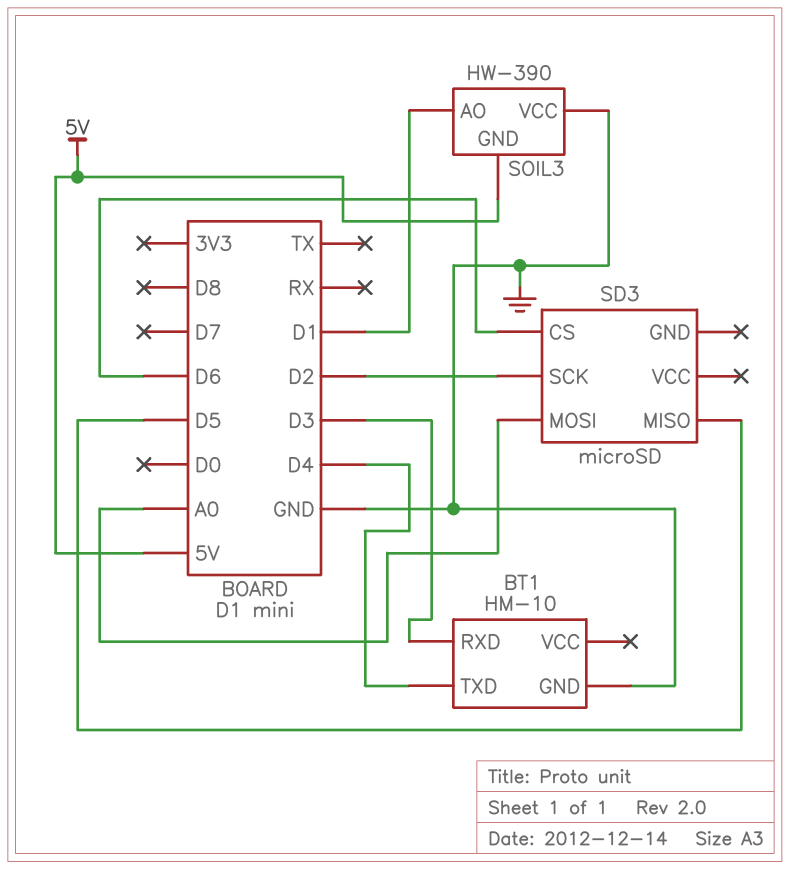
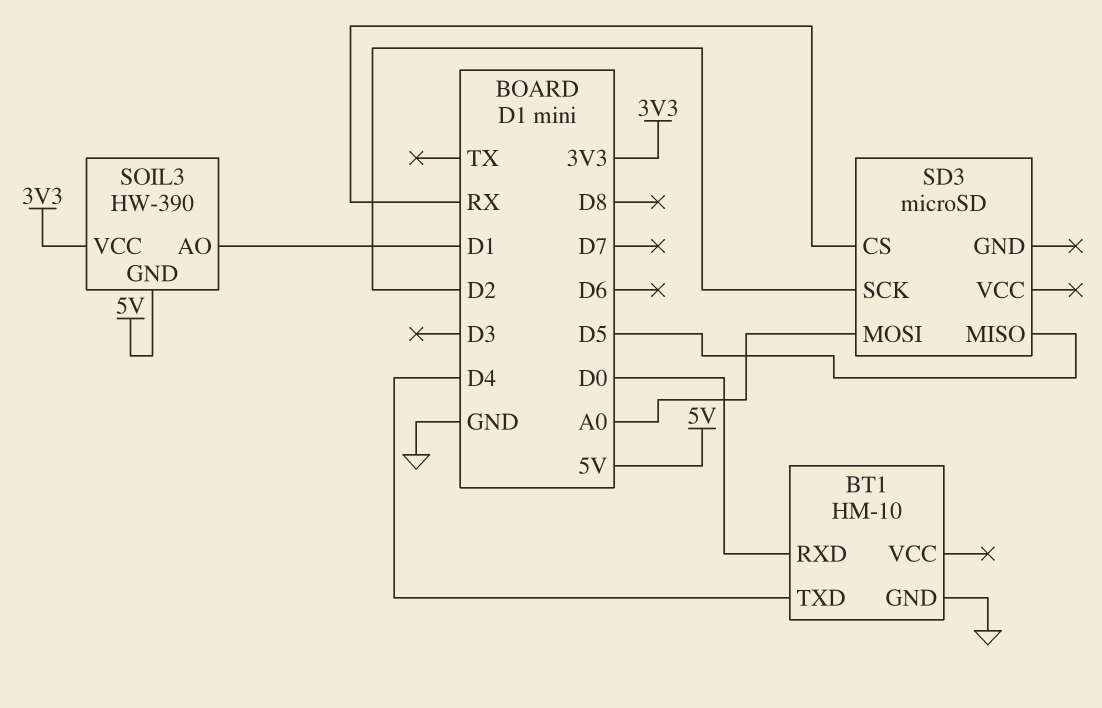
BT1 pin RXD: D3 -> D0
SD3 pin CS: D6 -> RX
SOIL3 pin VCC: GND -> 3V3

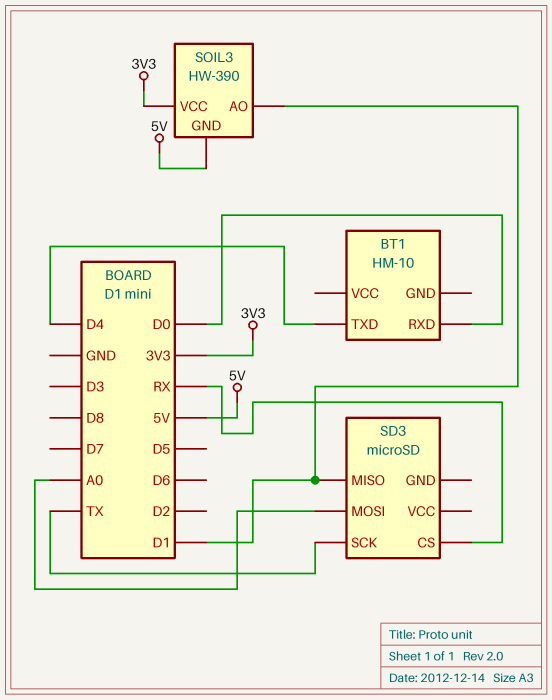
BT1 pin GND: GND -> none
SD3 pin MISO: D5 -> D1
SD3 pin SCK: D2 -> TX

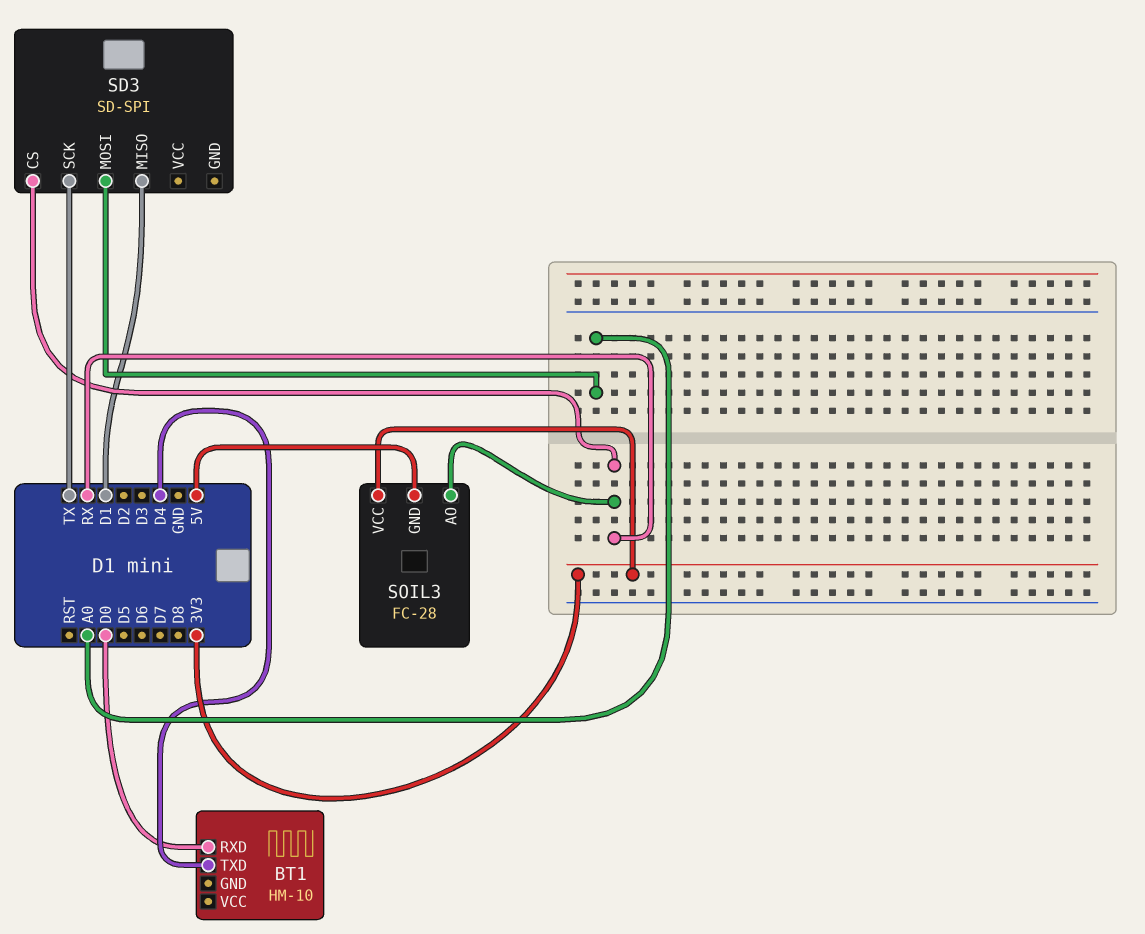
SD3: microSD -> SD-SPI
SOIL3: HW-390 -> FC-28
SOIL3 pin AO: D1 -> RX

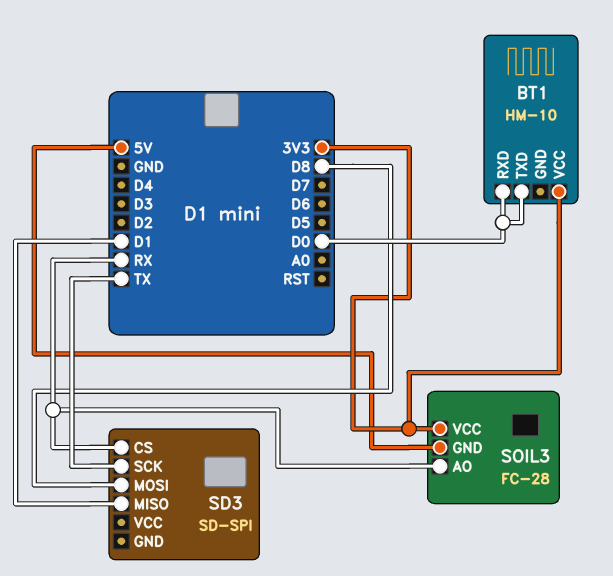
BT1 pin TXD: D4 -> D0
BT1 pin VCC: none -> 3V3
SD3 pin MOSI: A0 -> D8

